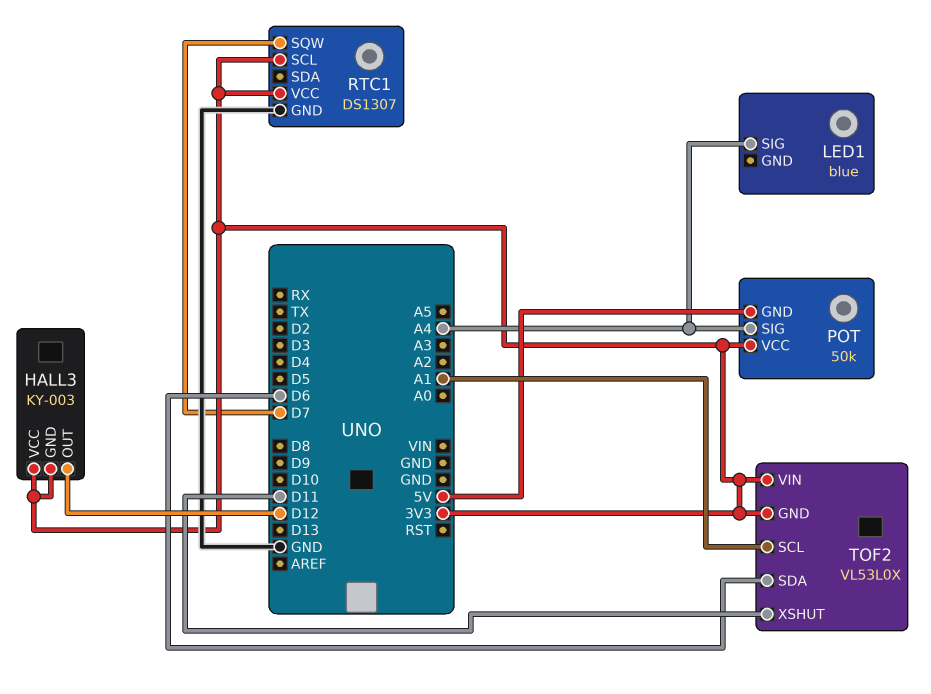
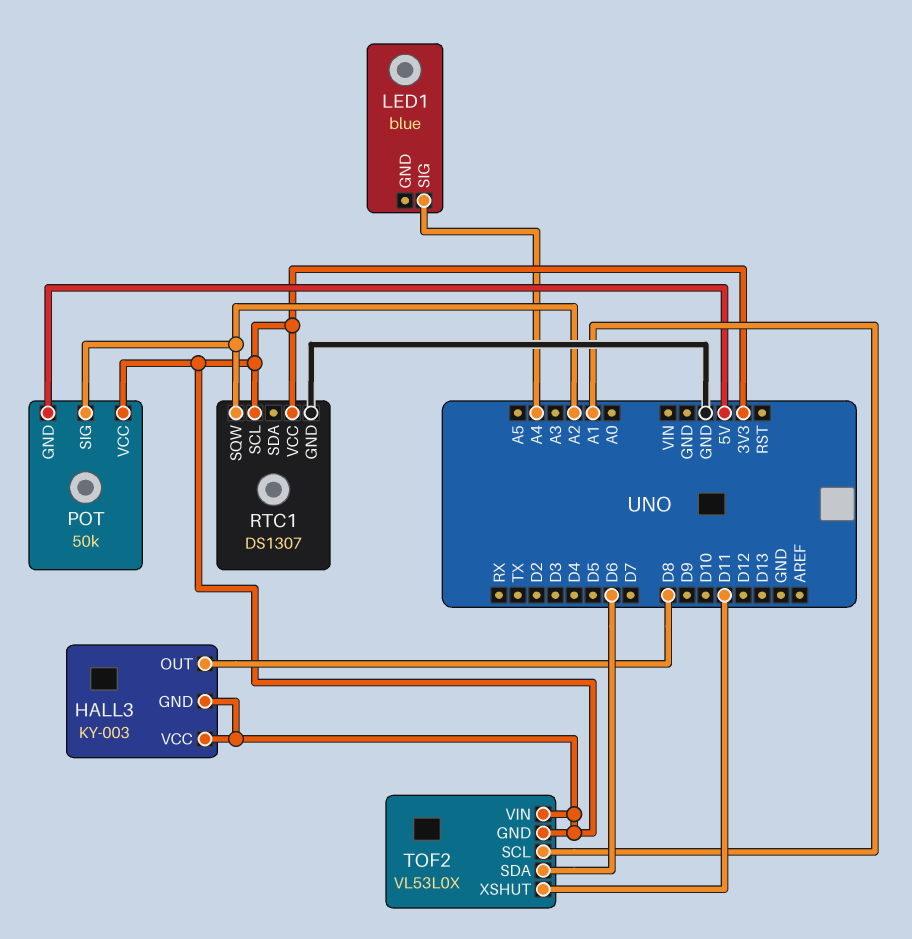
HALL3 pin OUT: D12 -> D8
POT pin SIG: A4 -> A2
RTC1 pin SQW: D7 -> A2

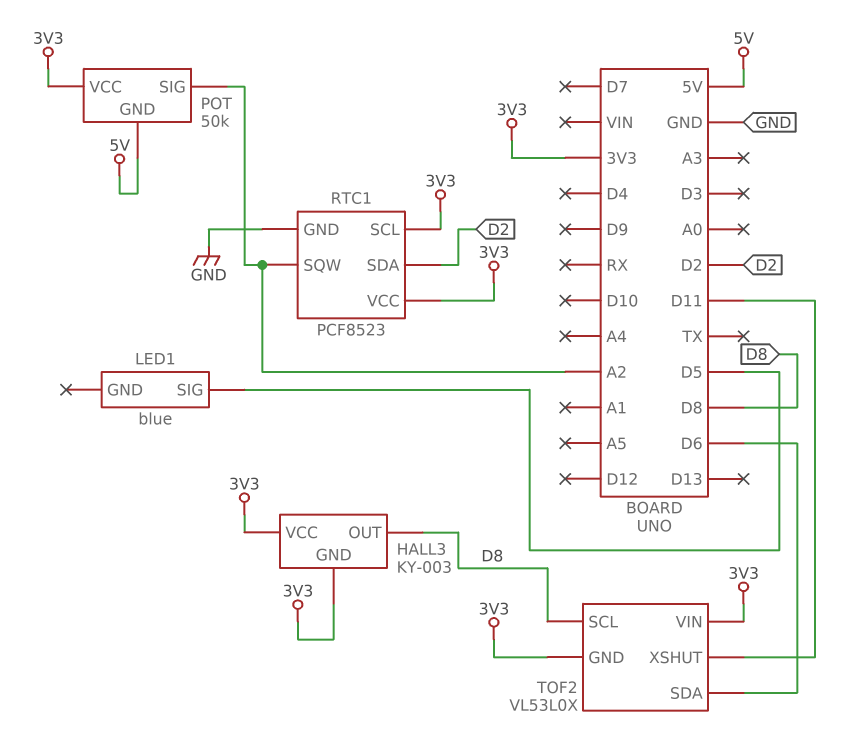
LED1 pin SIG: A4 -> D5
RTC1: DS1307 -> PCF8523
RTC1 pin SDA: none -> D2
TOF2 pin SCL: A1 -> D8

